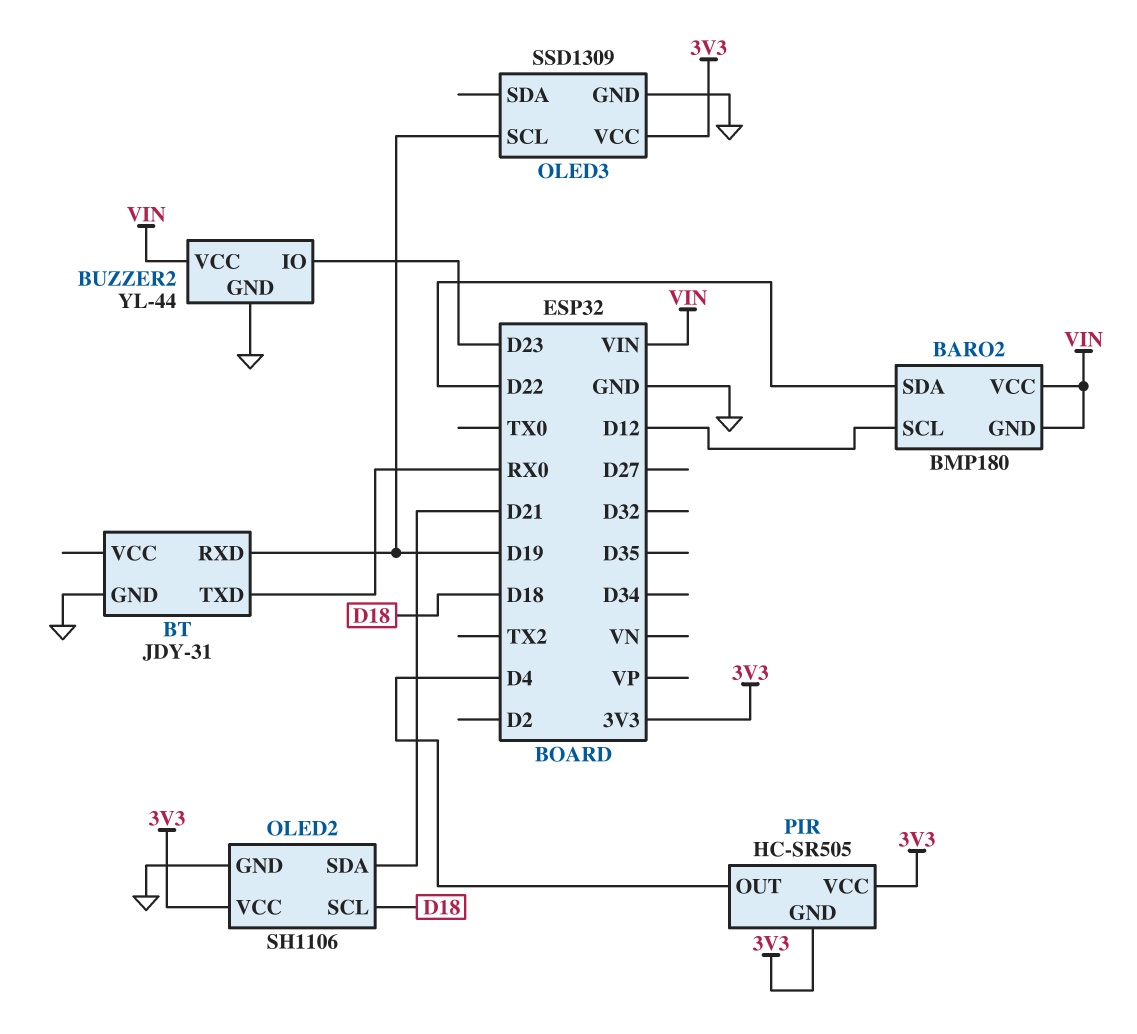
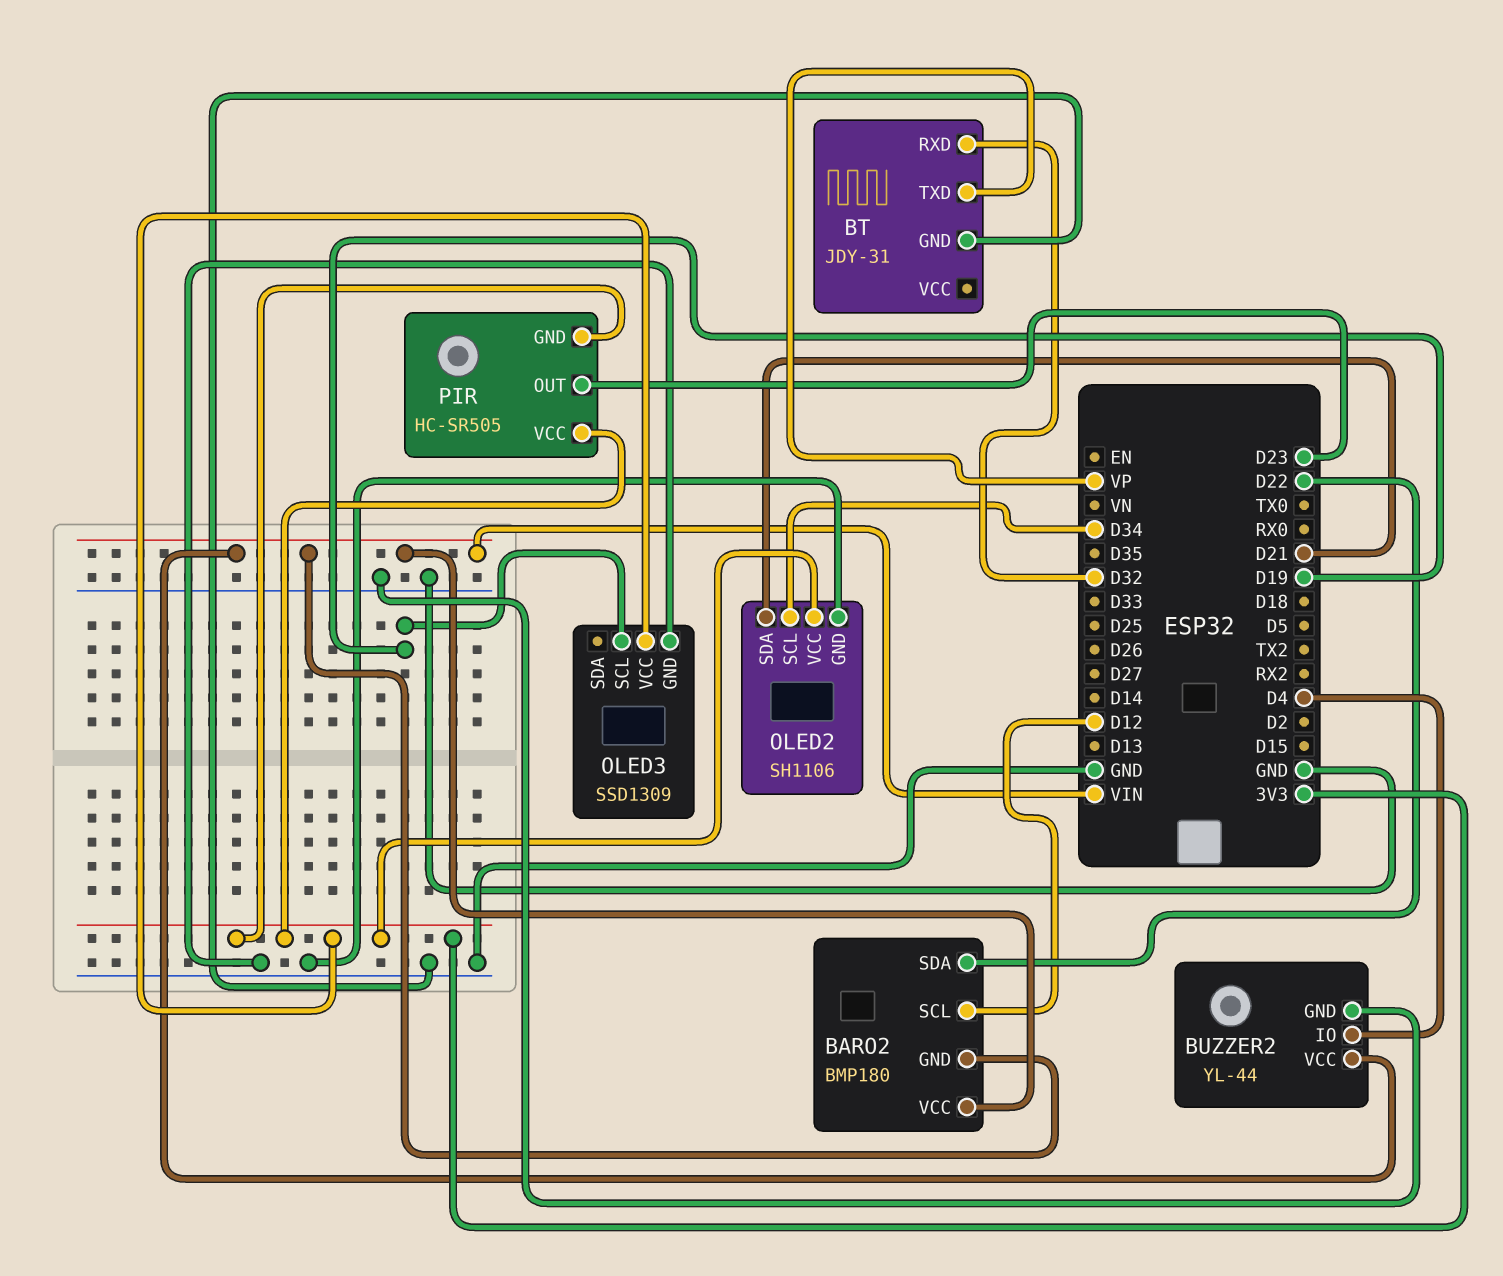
BT pin RXD: D19 -> D32
BT pin TXD: RX0 -> VP
BUZZER2 pin IO: D23 -> D4
OLED2 pin SCL: D18 -> D34
PIR pin OUT: D4 -> D23

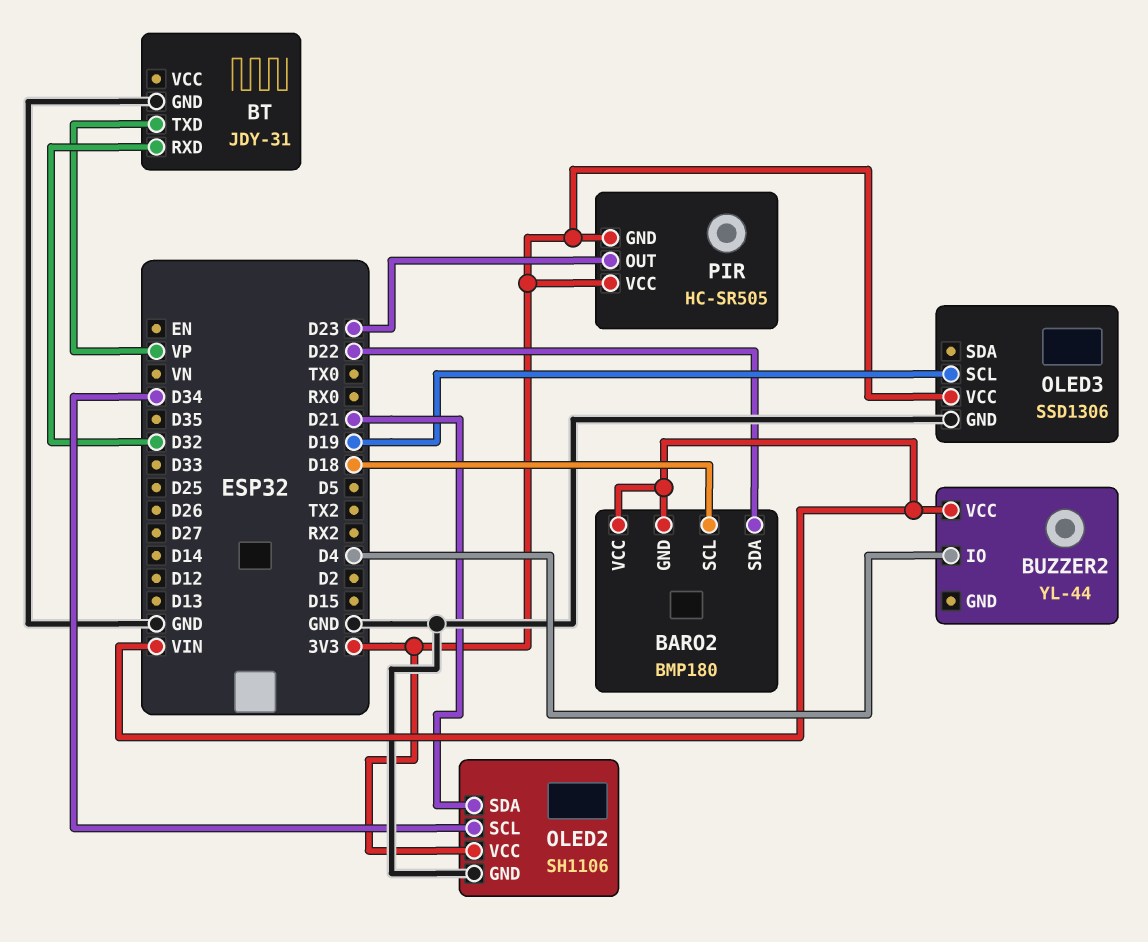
BARO2 pin SCL: D12 -> D18
BUZZER2 pin GND: GND -> none
OLED3: SSD1309 -> SSD1306

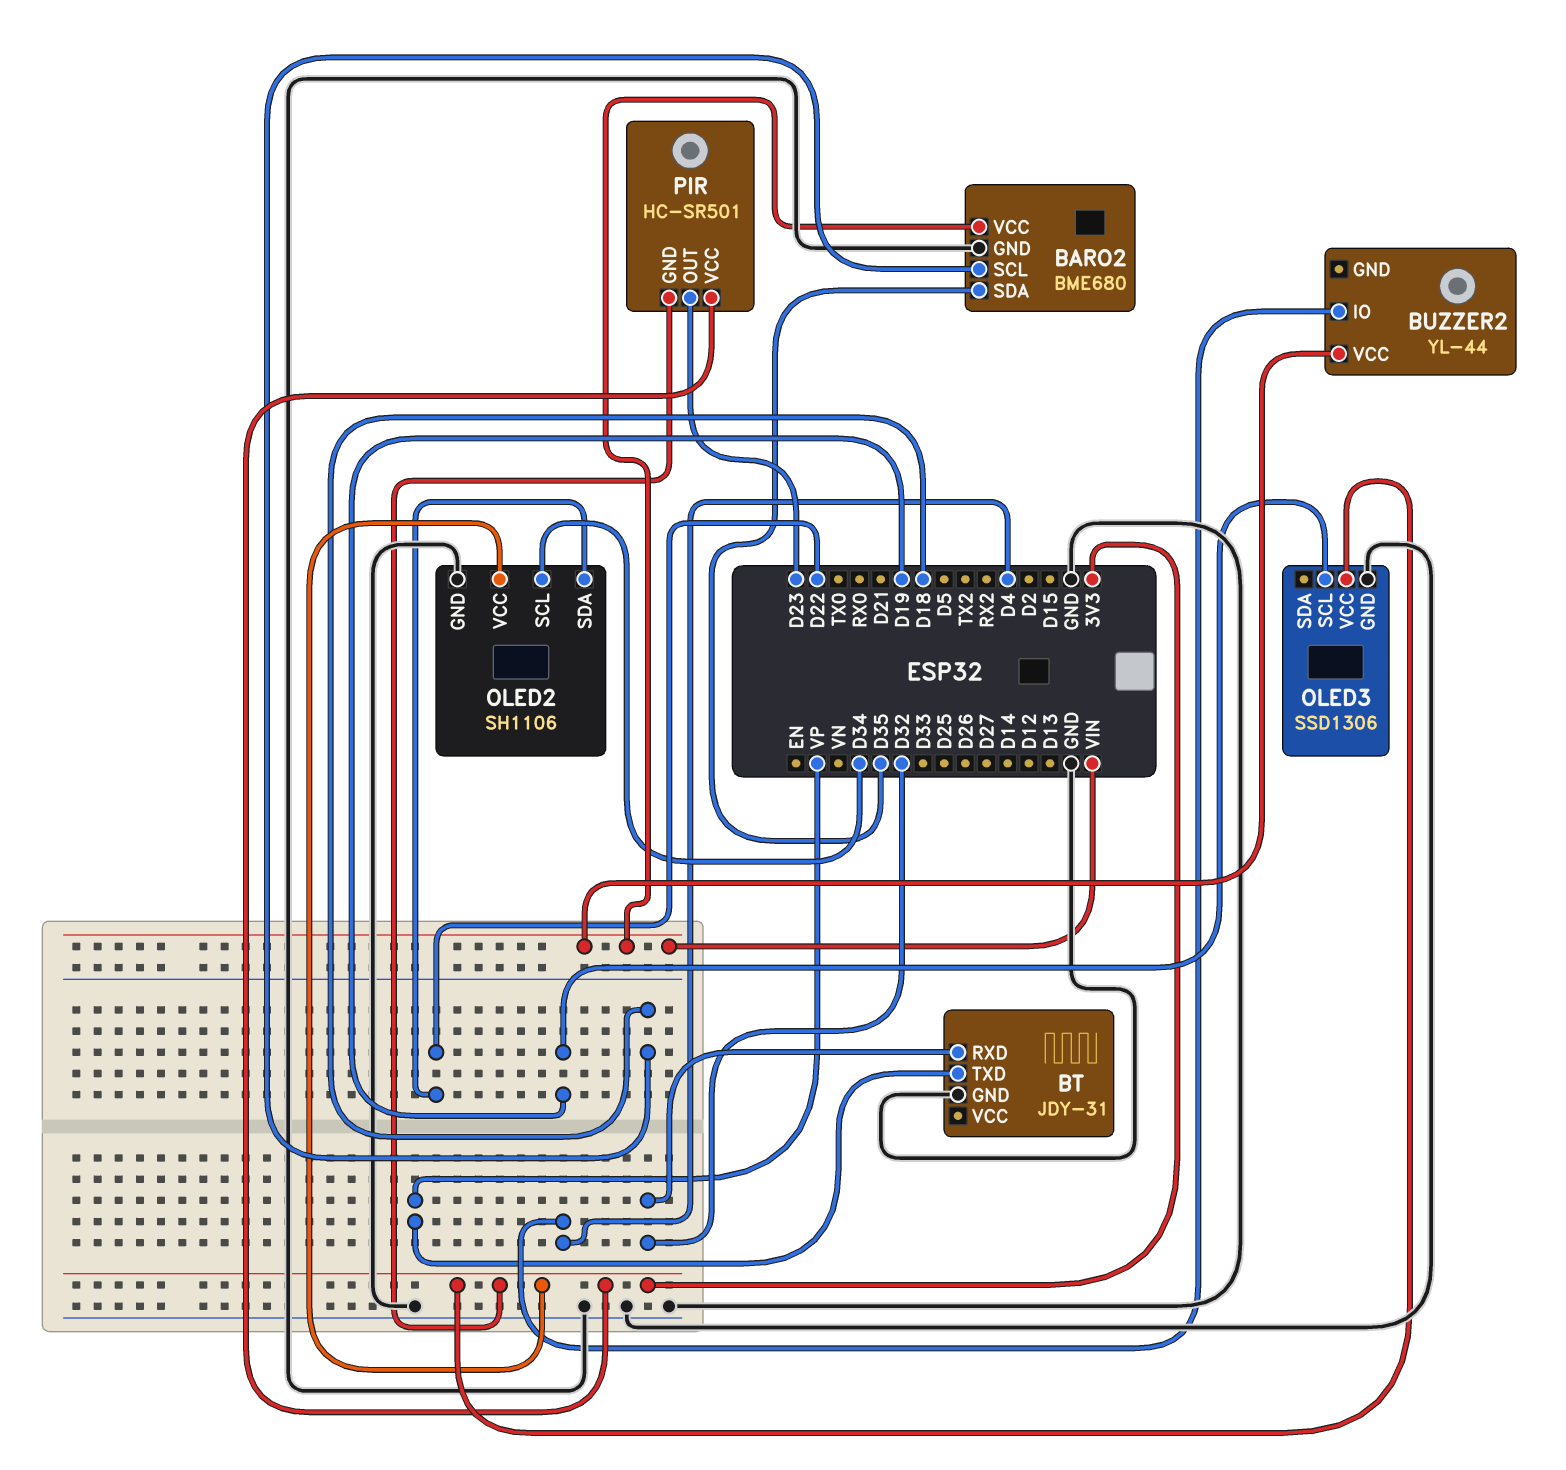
BARO2: BMP180 -> BME680
BARO2 pin GND: VIN -> GND
BARO2 pin SDA: D22 -> D35
OLED2 pin SDA: D21 -> D22
PIR: HC-SR505 -> HC-SR501

